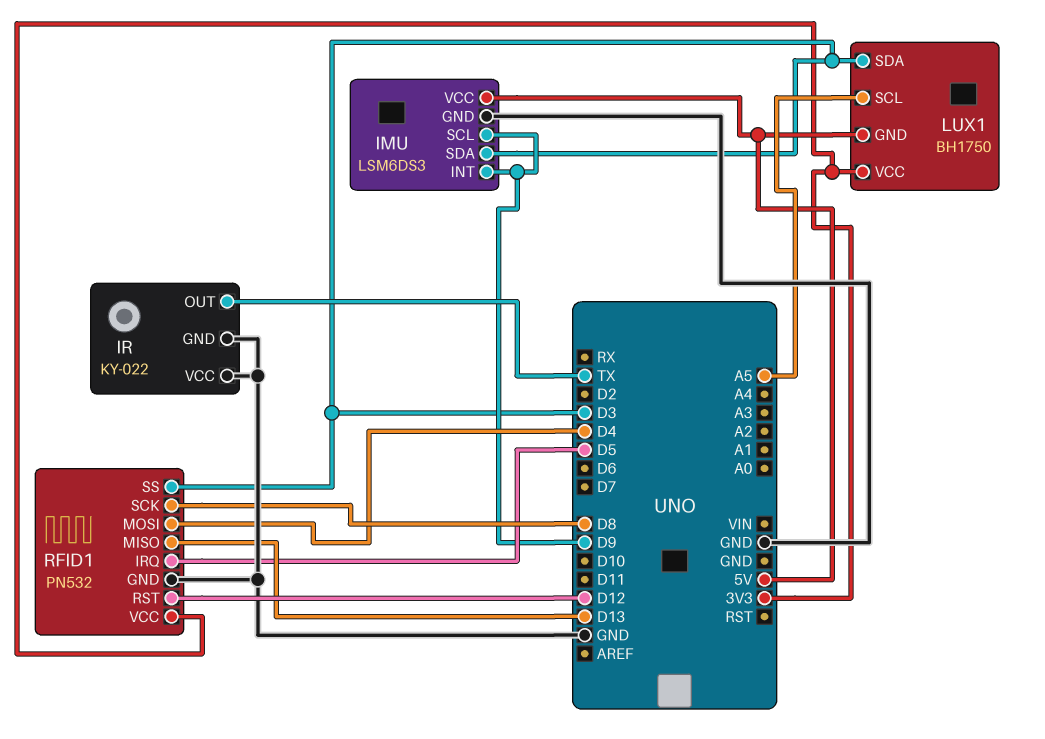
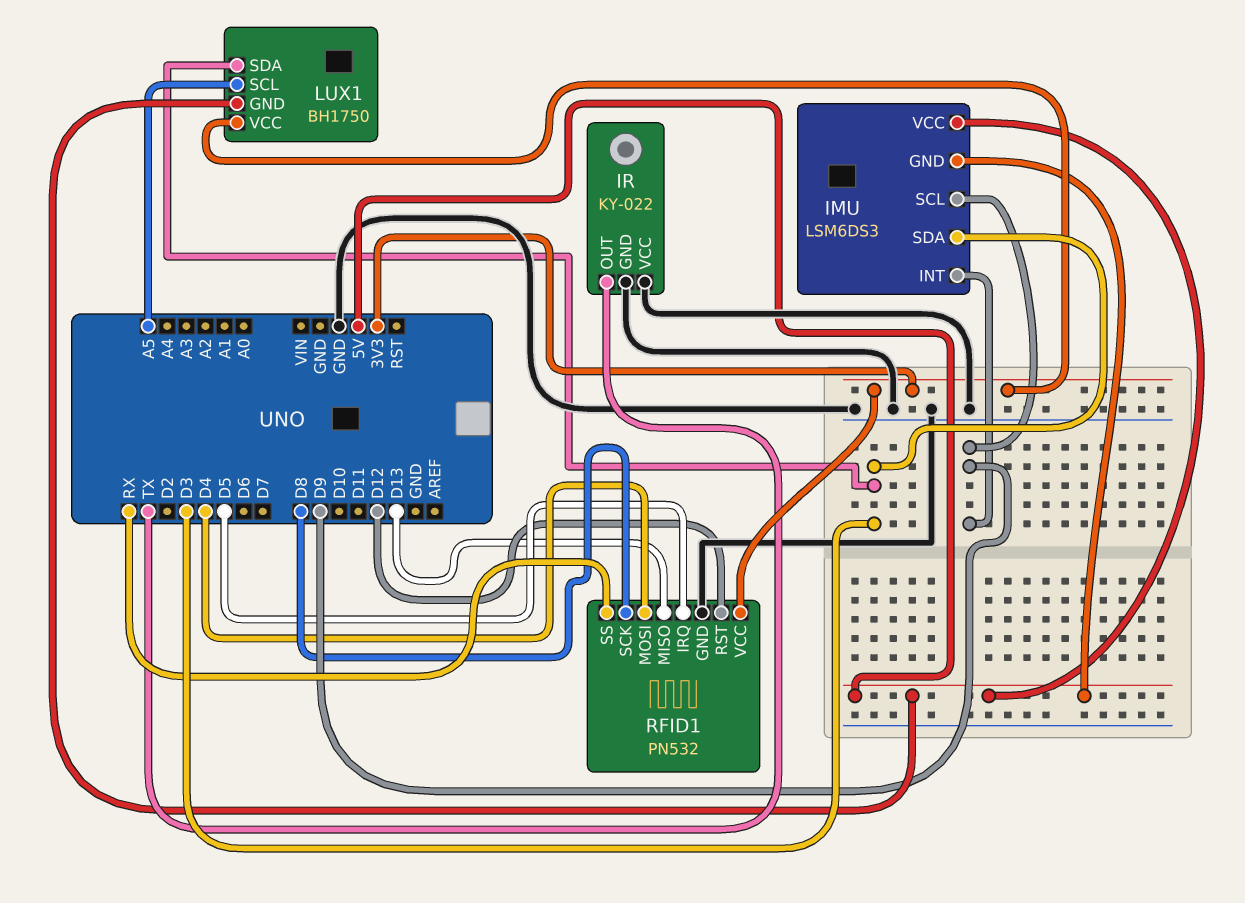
IMU pin GND: GND -> 5V
RFID1 pin SS: D3 -> RX

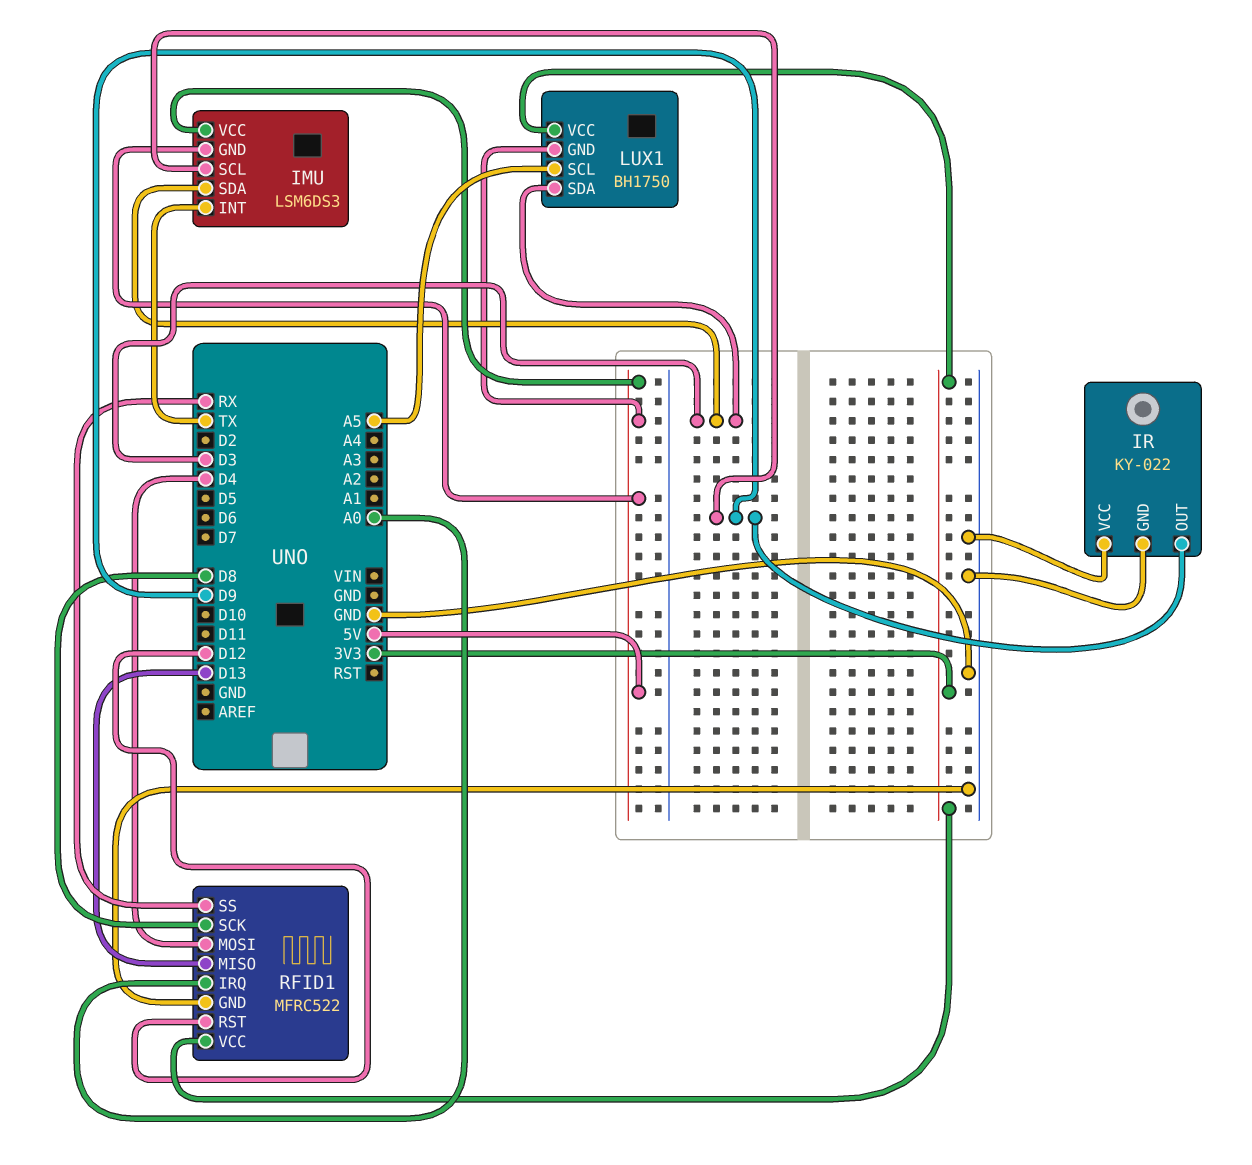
IMU pin INT: D9 -> TX
IR pin OUT: TX -> D9
RFID1: PN532 -> MFRC522
RFID1 pin IRQ: D5 -> A0

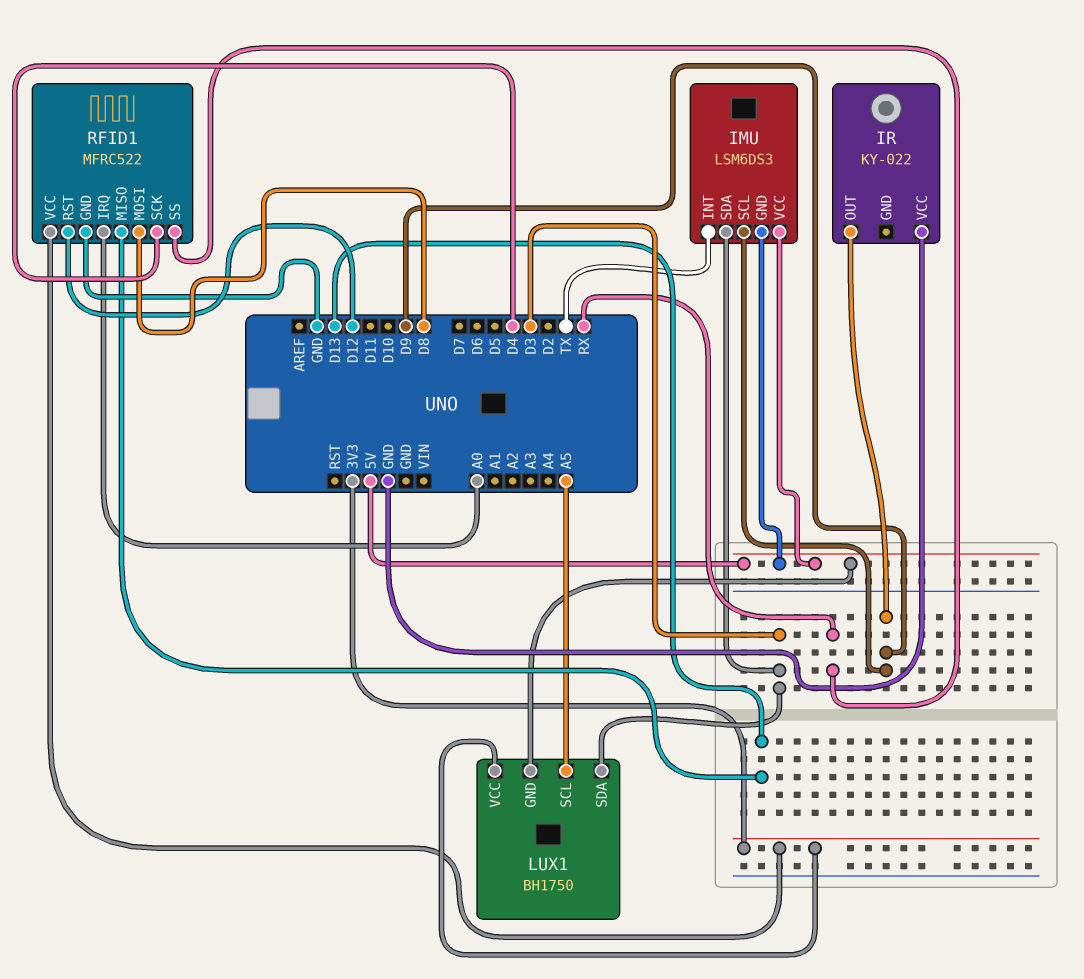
IR pin GND: GND -> none
RFID1 pin MOSI: D4 -> D8
RFID1 pin SCK: D8 -> D4

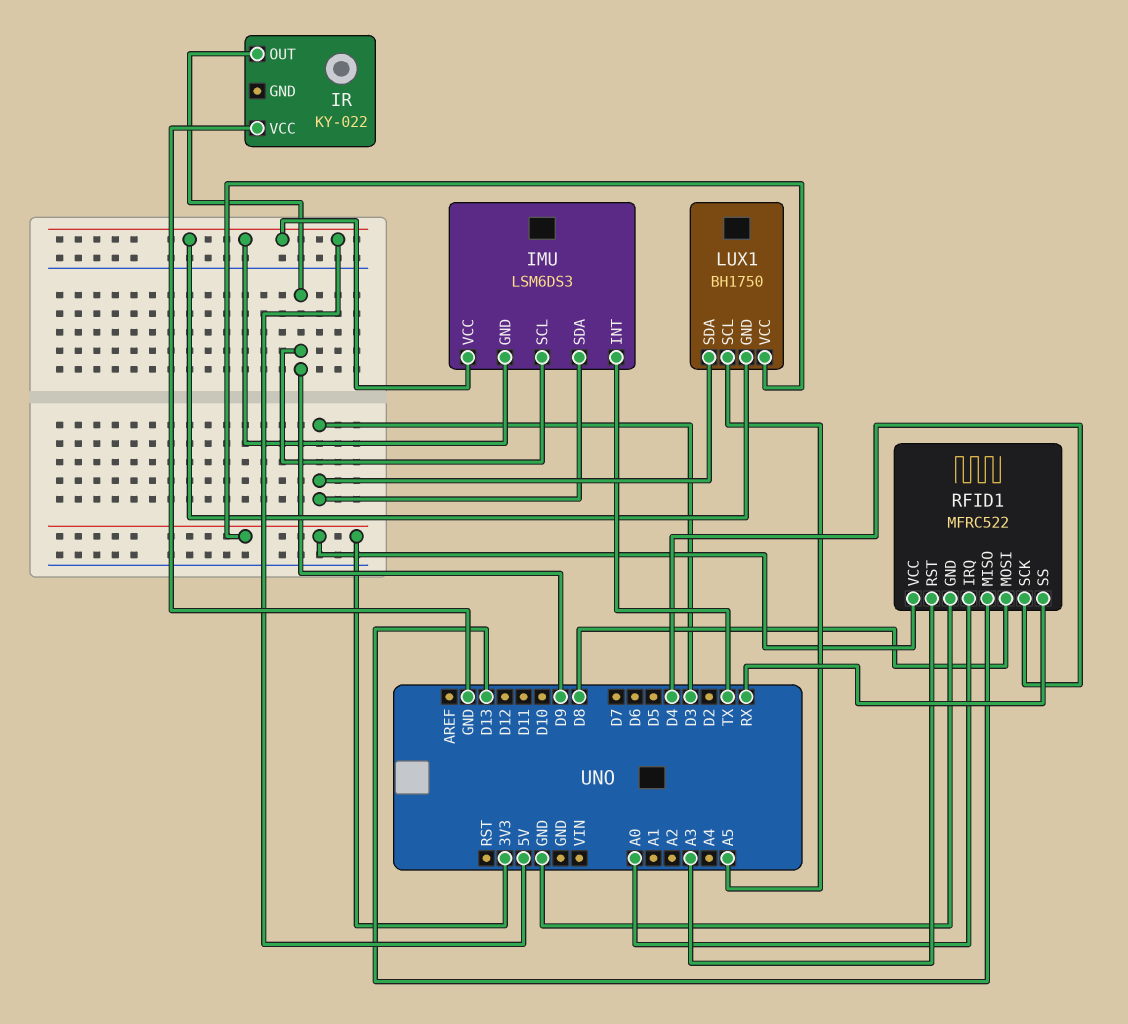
RFID1 pin RST: D12 -> A3

